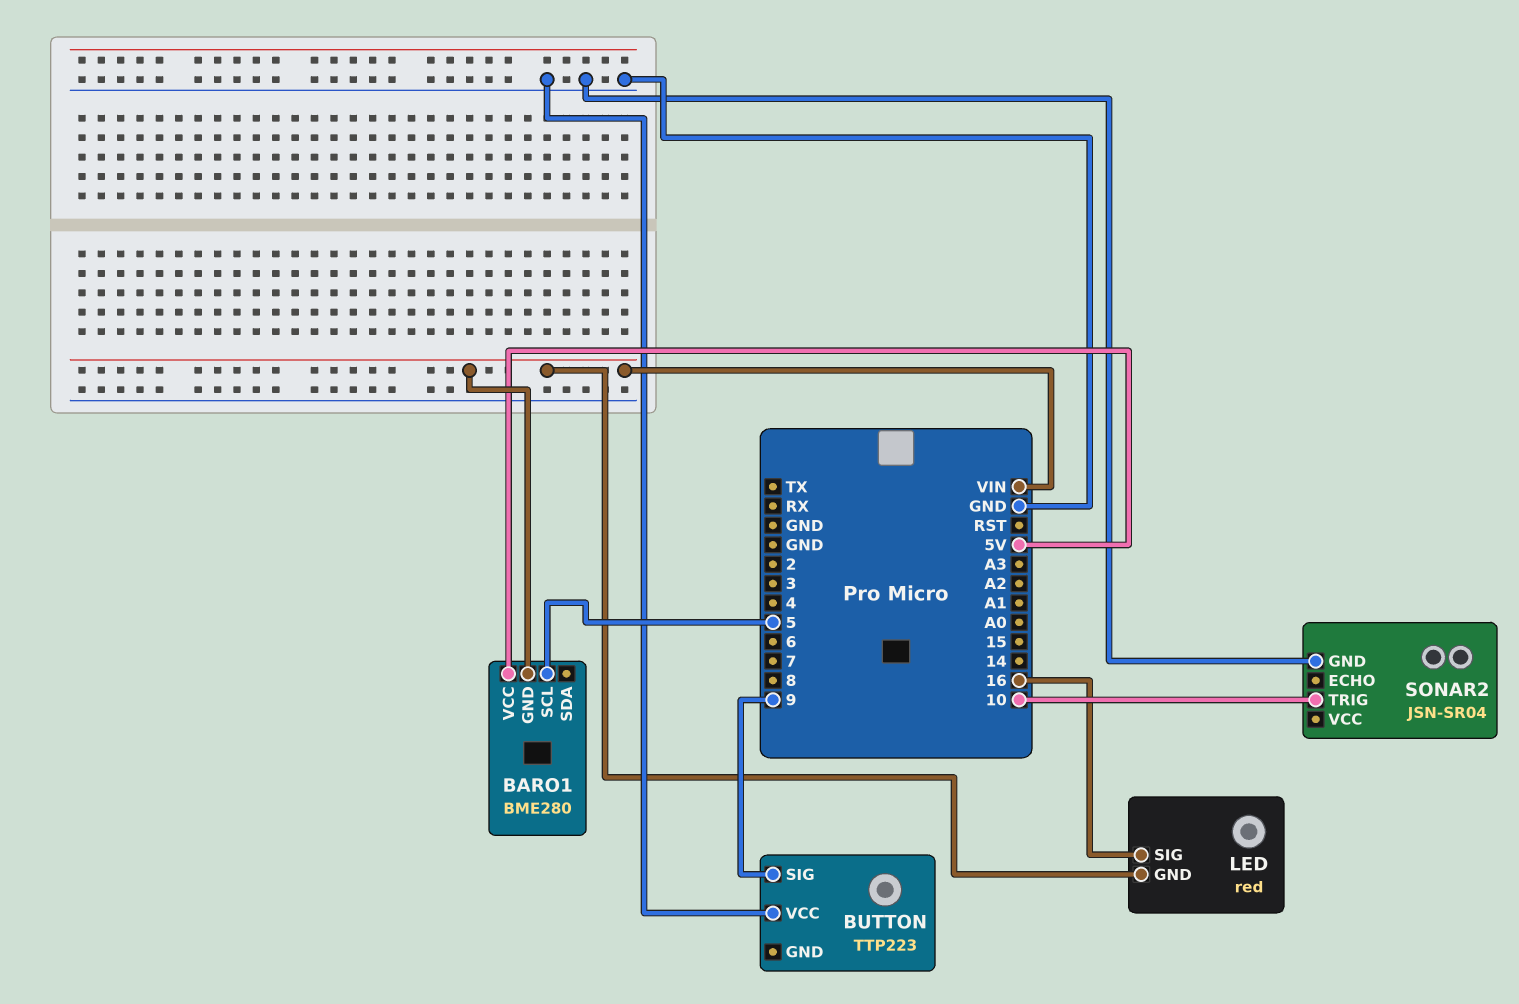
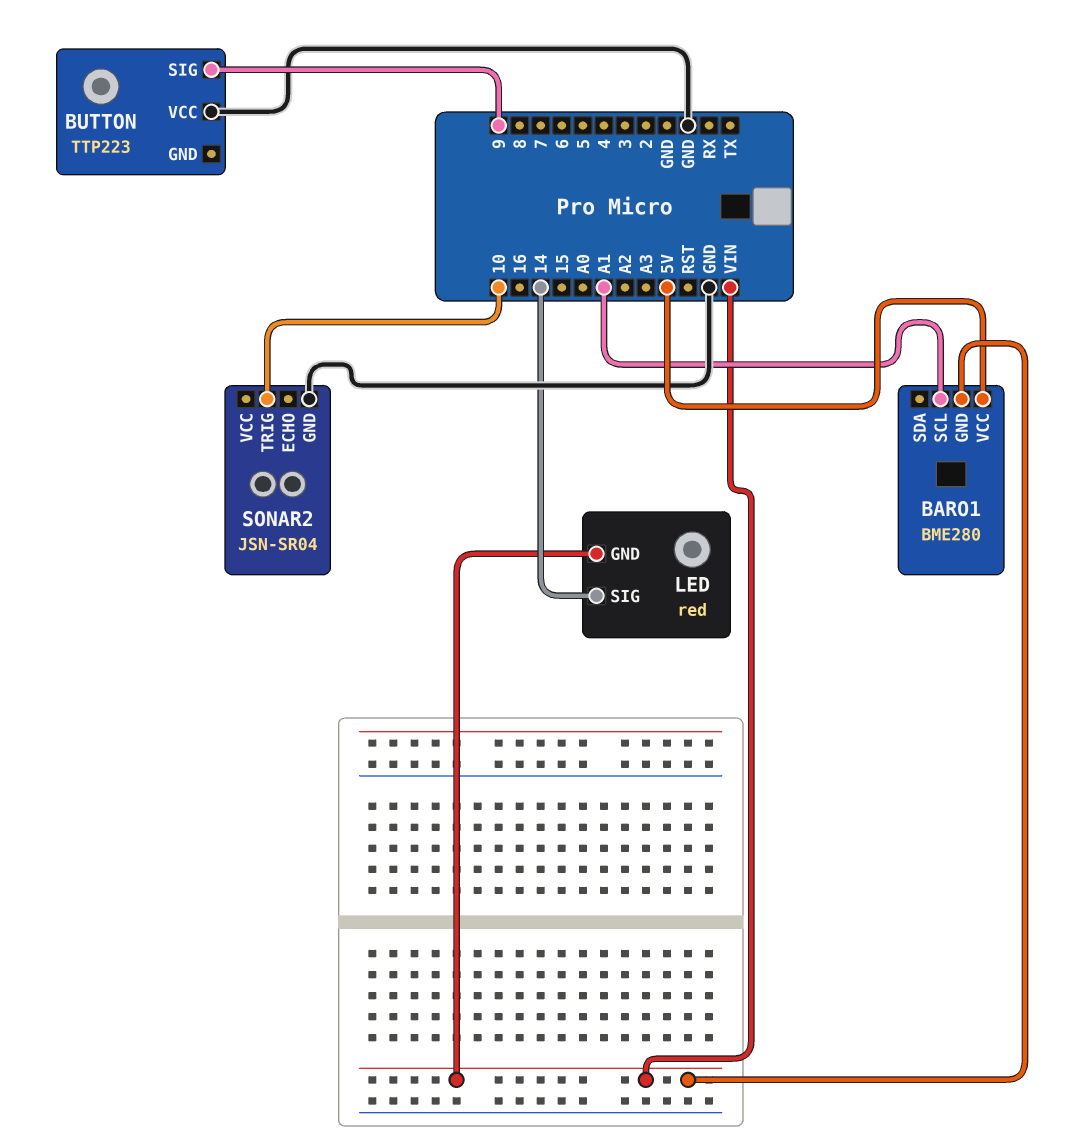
BARO1 pin SCL: 5 -> A1
LED pin SIG: 16 -> 14

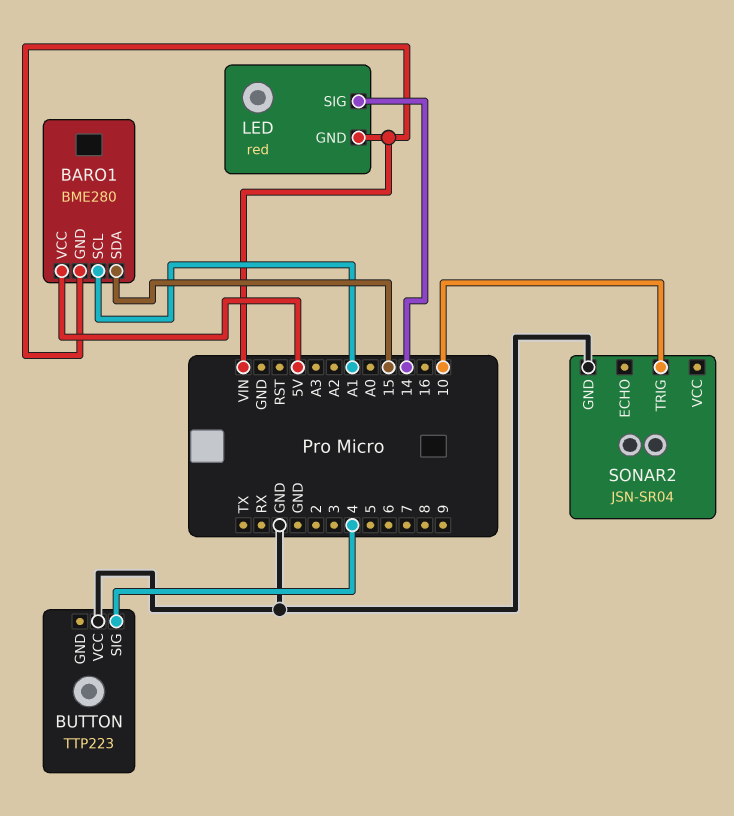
BARO1 pin SDA: none -> 15
BUTTON pin SIG: 9 -> 4

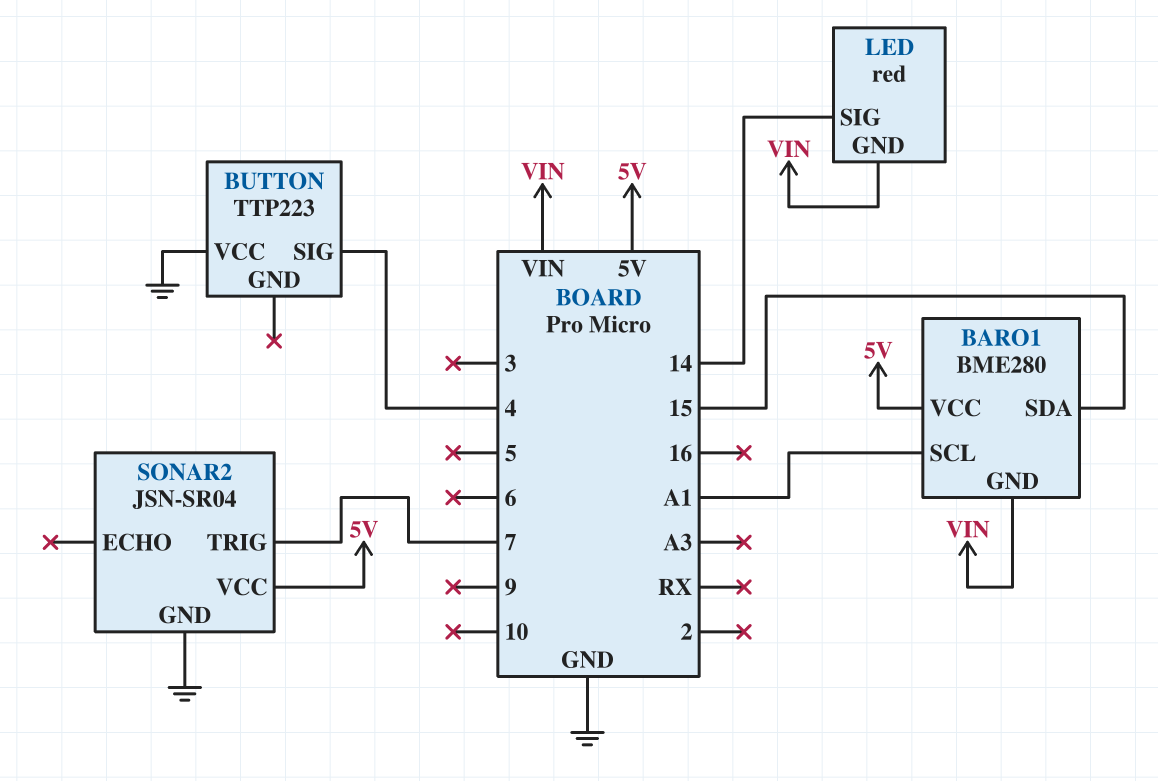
SONAR2 pin TRIG: 10 -> 7
SONAR2 pin VCC: none -> 5V

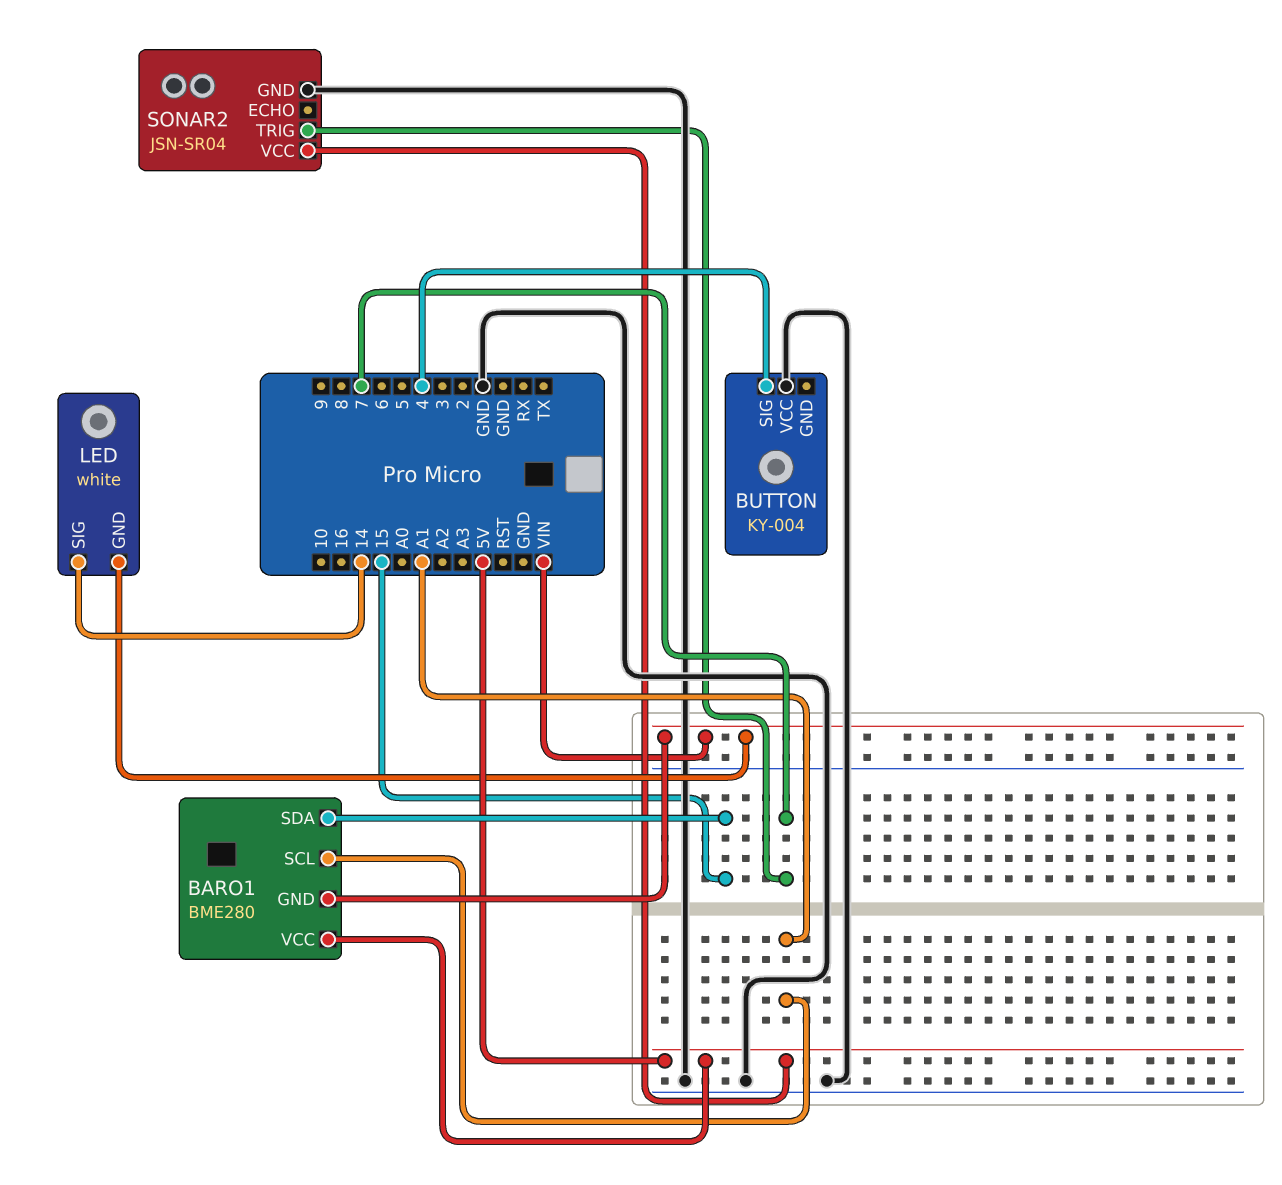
BUTTON: TTP223 -> KY-004
LED: red -> white

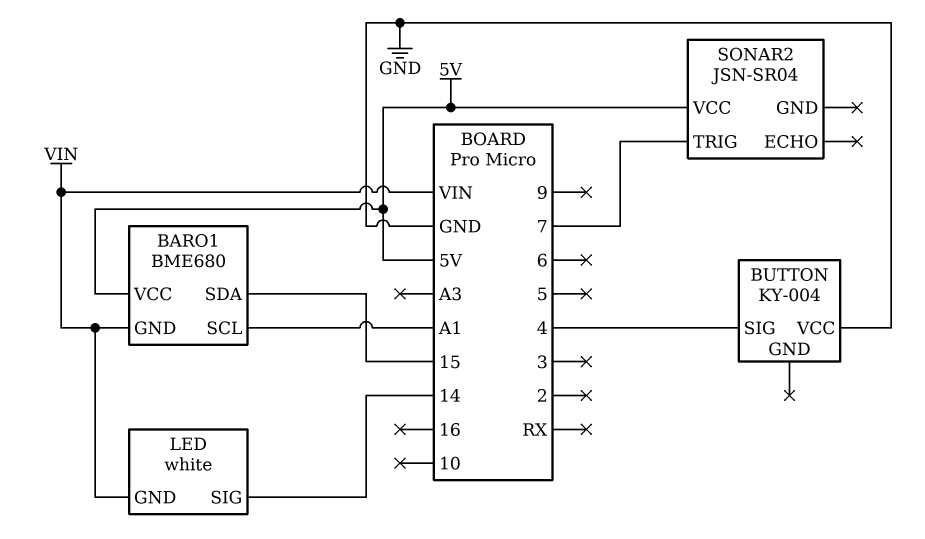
BARO1: BME280 -> BME680
SONAR2 pin GND: GND -> none

